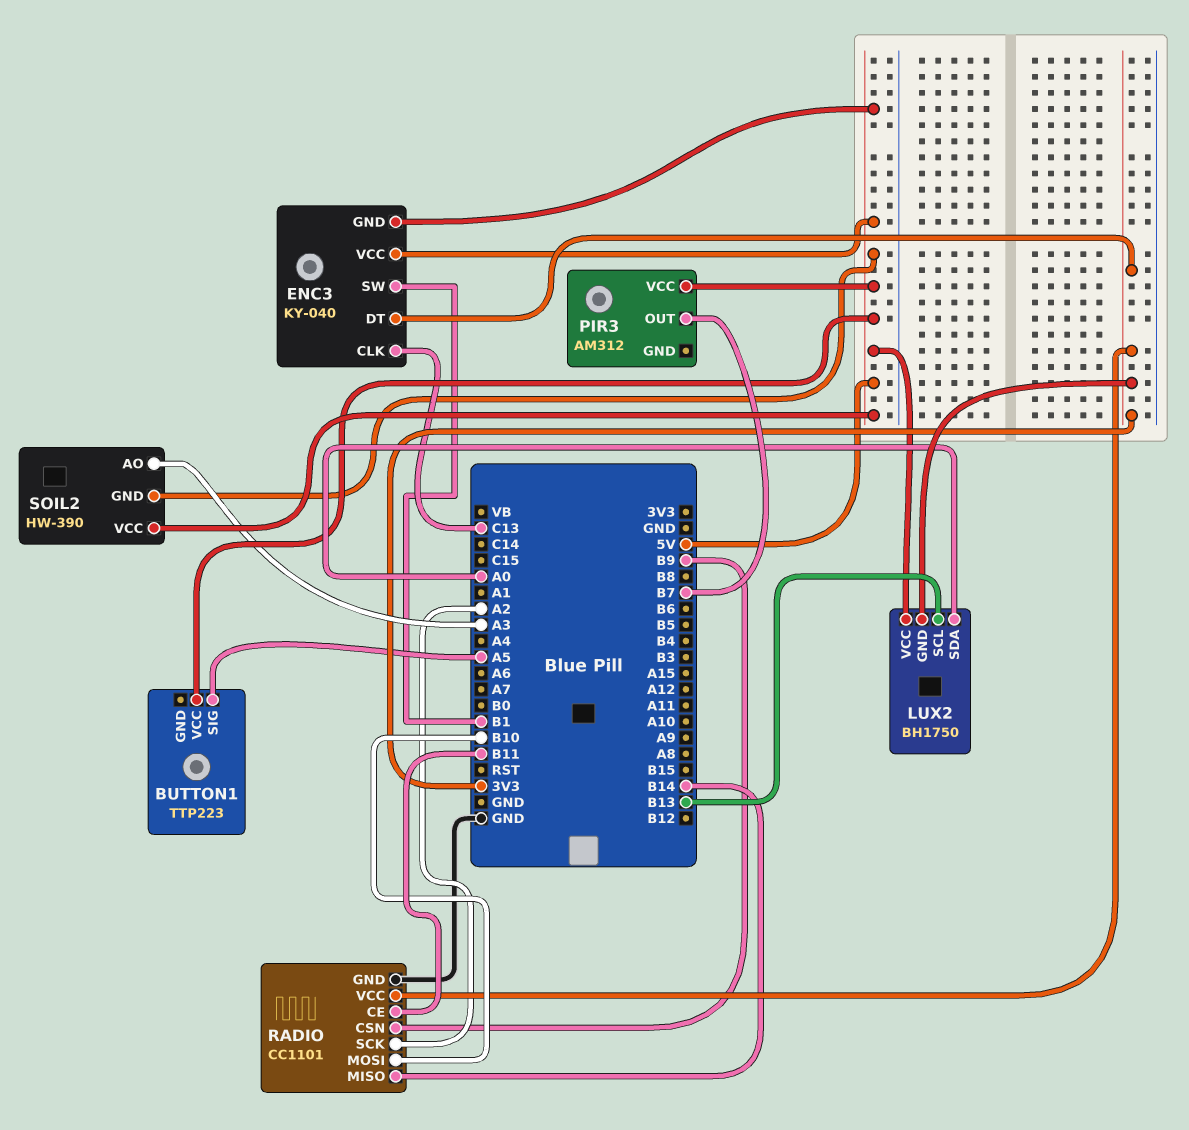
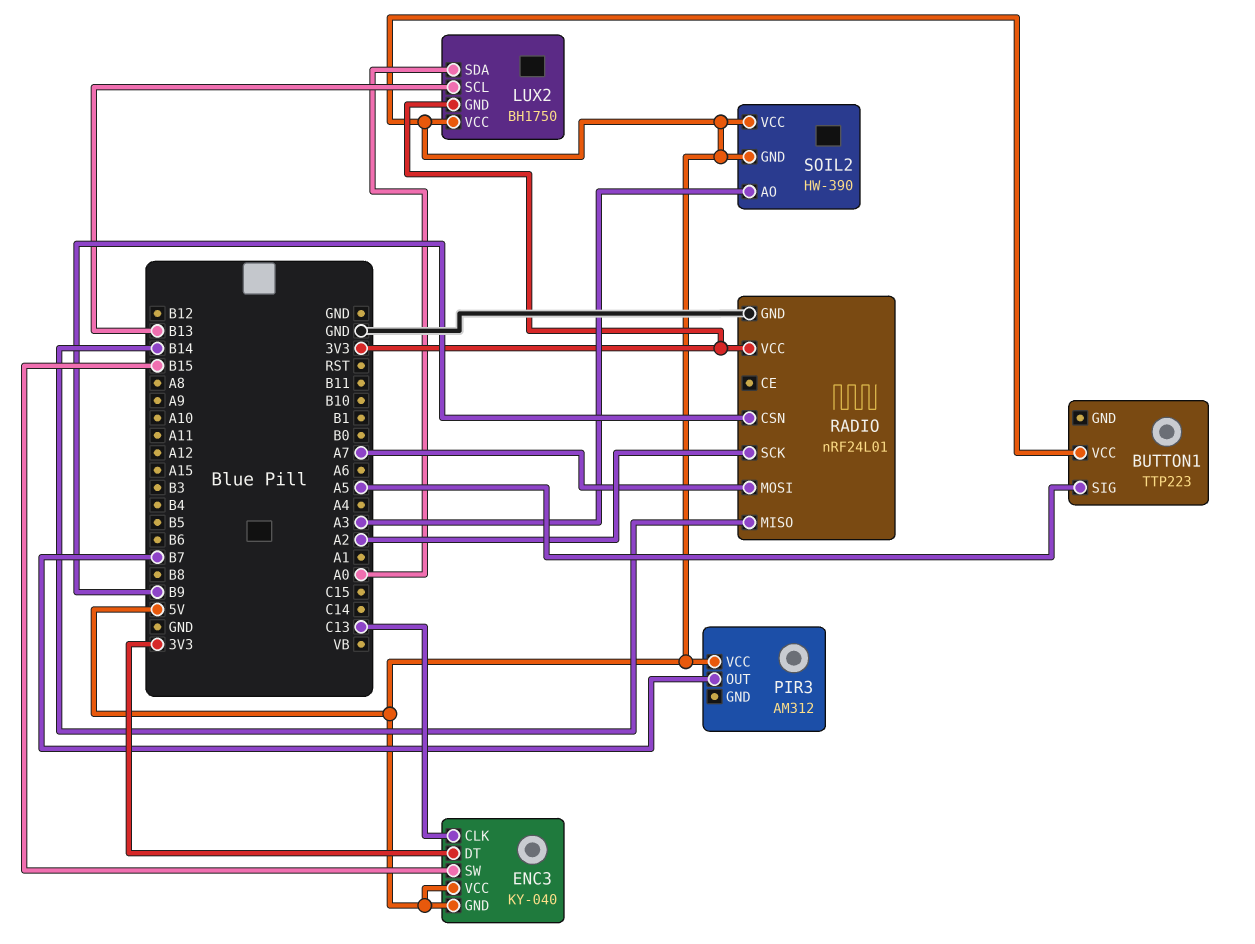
ENC3 pin SW: B1 -> B15
RADIO: CC1101 -> nRF24L01
RADIO pin CE: B11 -> none
RADIO pin MOSI: B10 -> A7

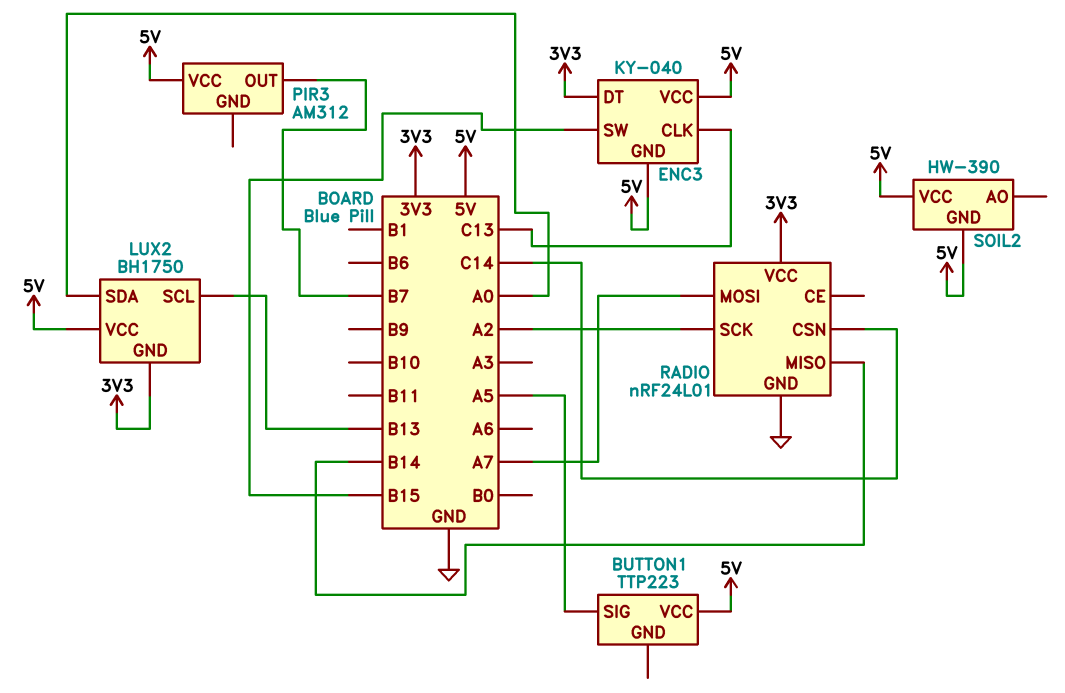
RADIO pin CSN: B9 -> C14
SOIL2 pin AO: A3 -> none

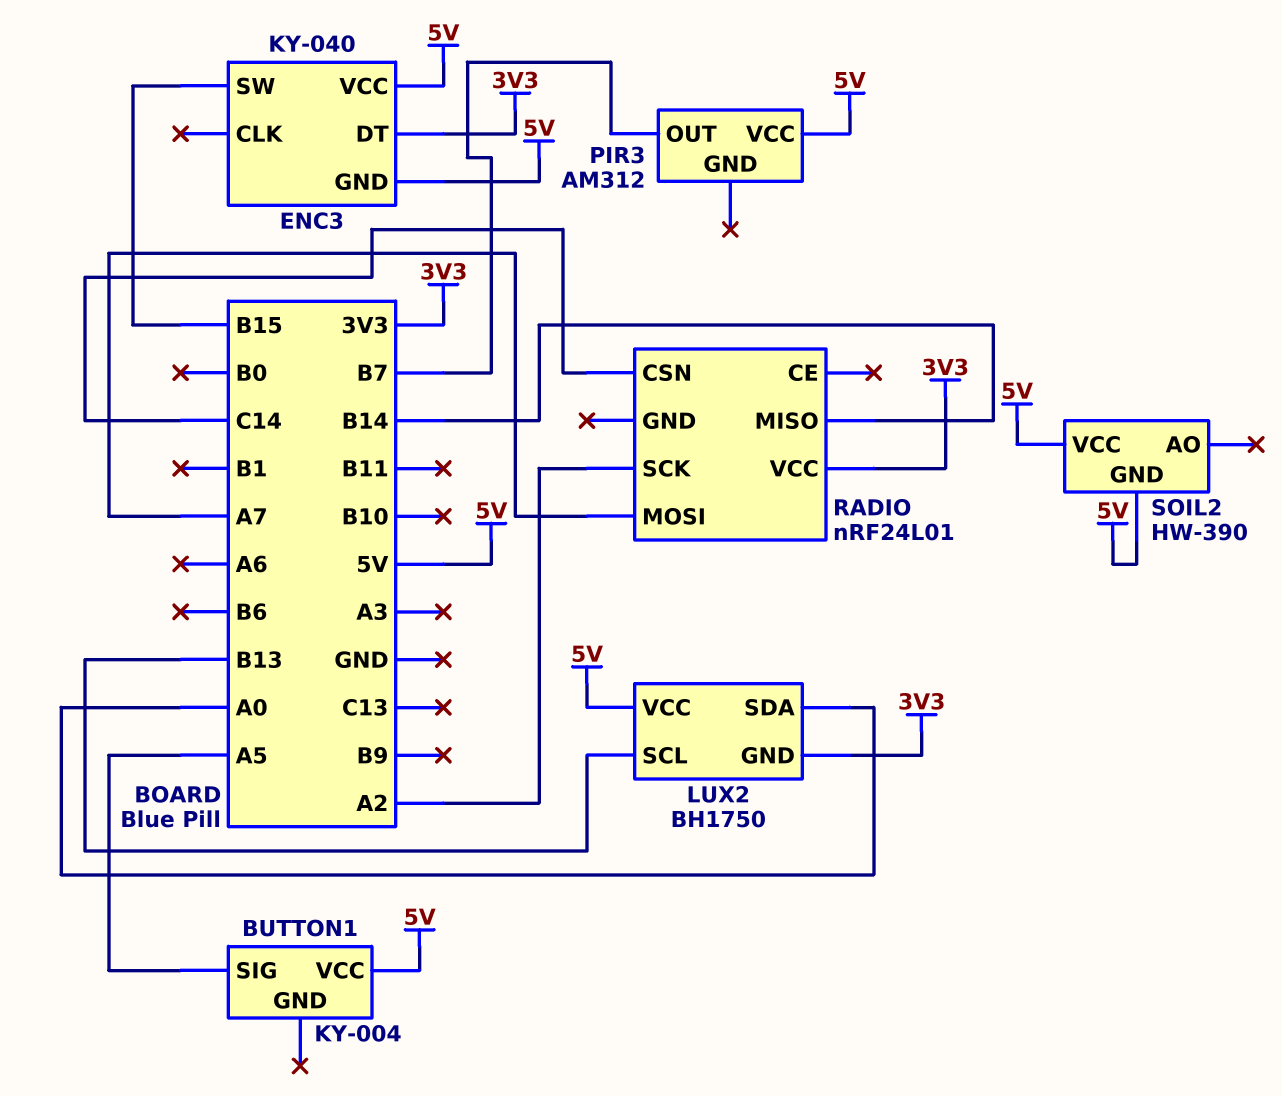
BUTTON1: TTP223 -> KY-004
ENC3 pin CLK: C13 -> none
RADIO pin GND: GND -> none

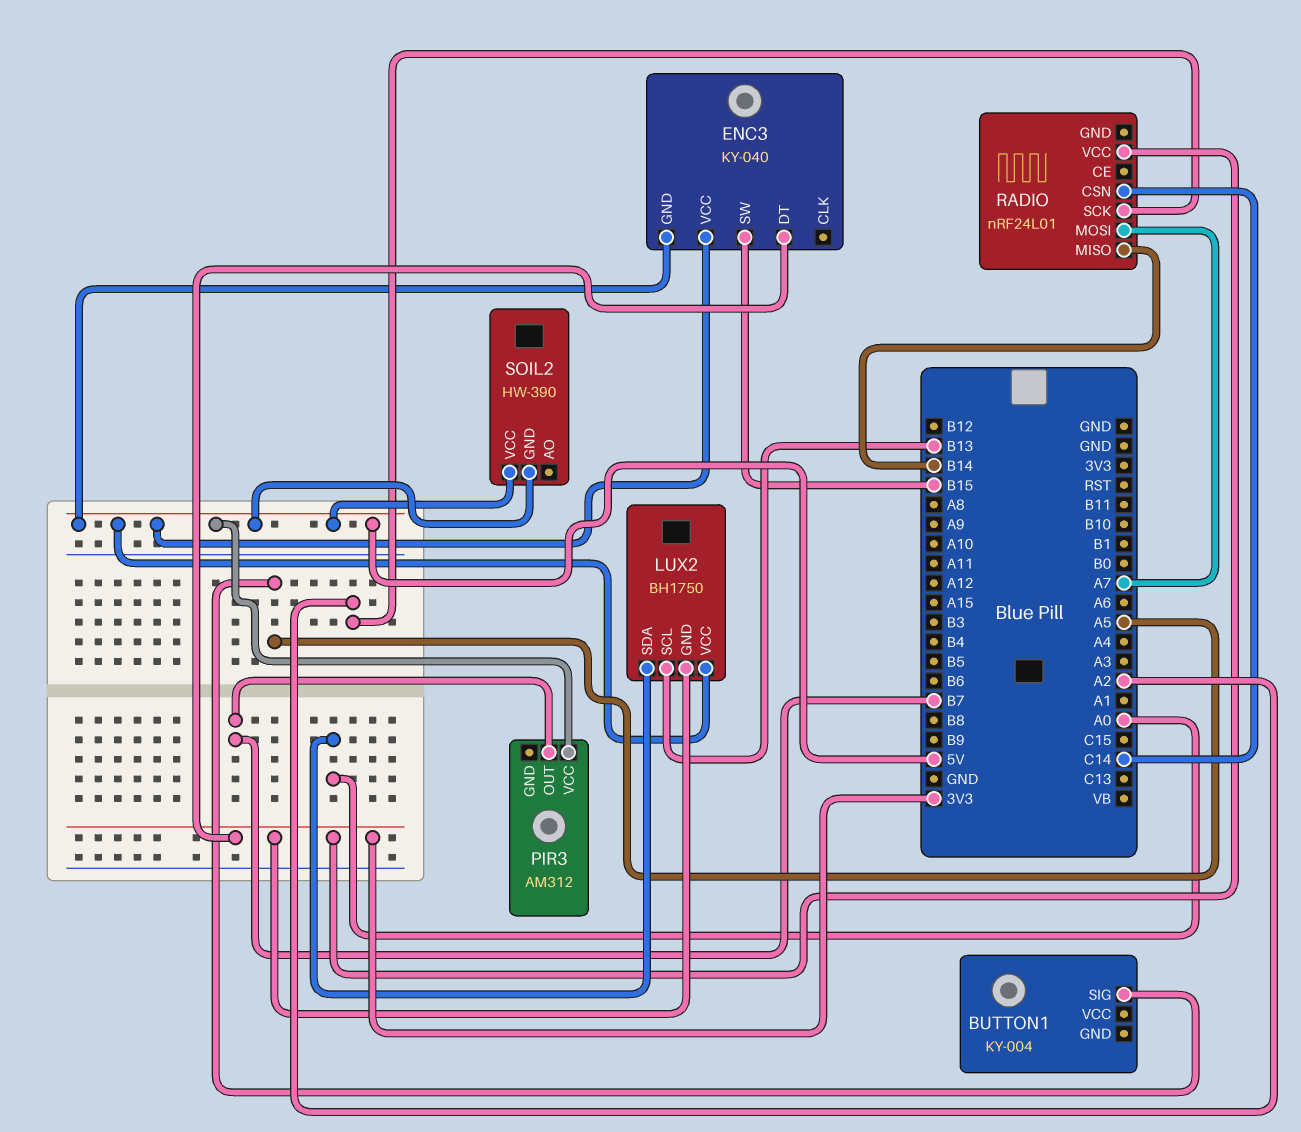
BUTTON1 pin VCC: 5V -> none

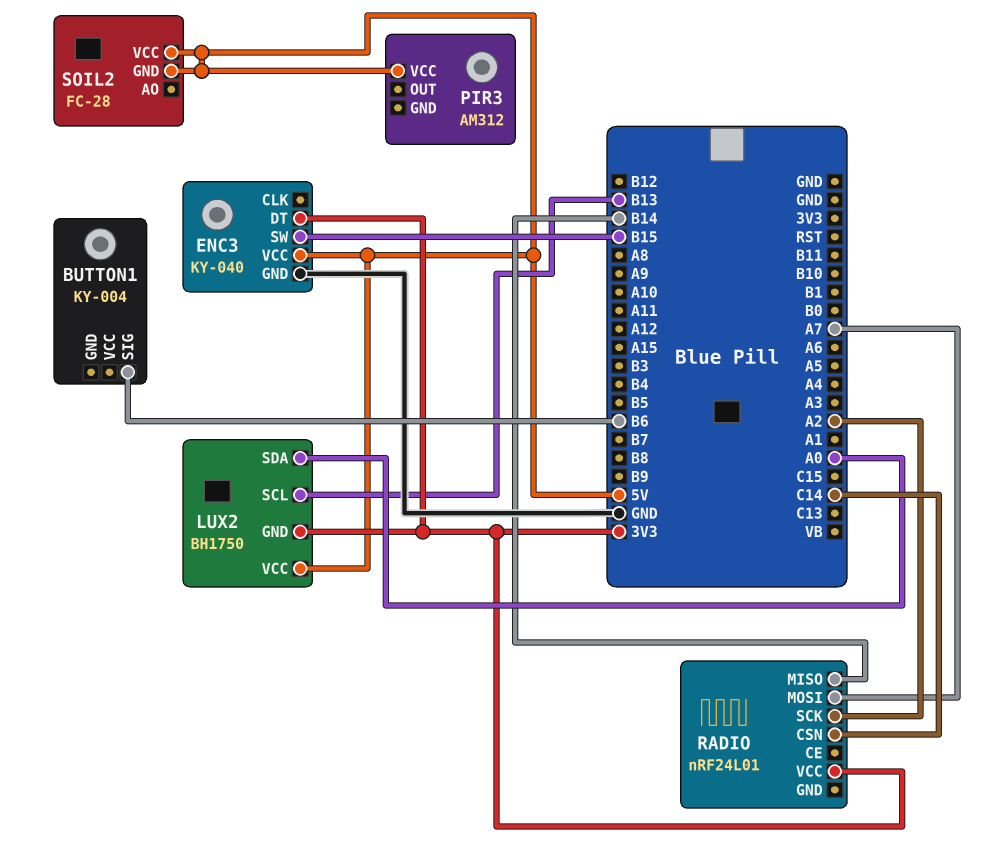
BUTTON1 pin SIG: A5 -> B6
ENC3 pin GND: 5V -> GND
PIR3 pin OUT: B7 -> none
SOIL2: HW-390 -> FC-28

